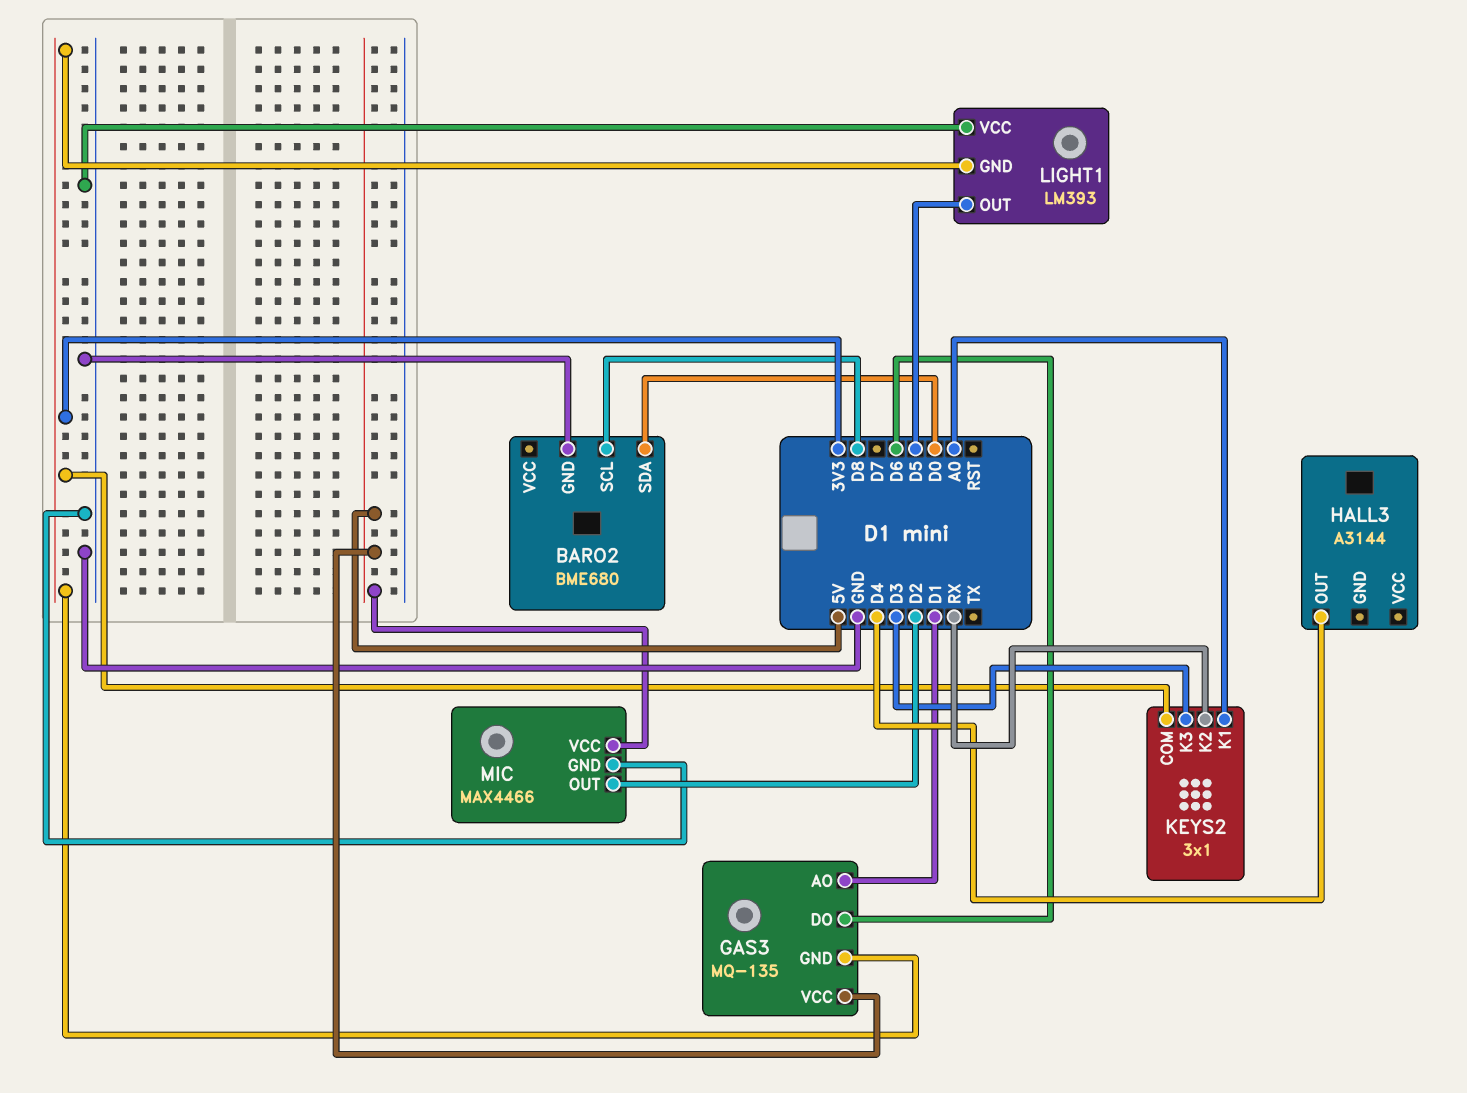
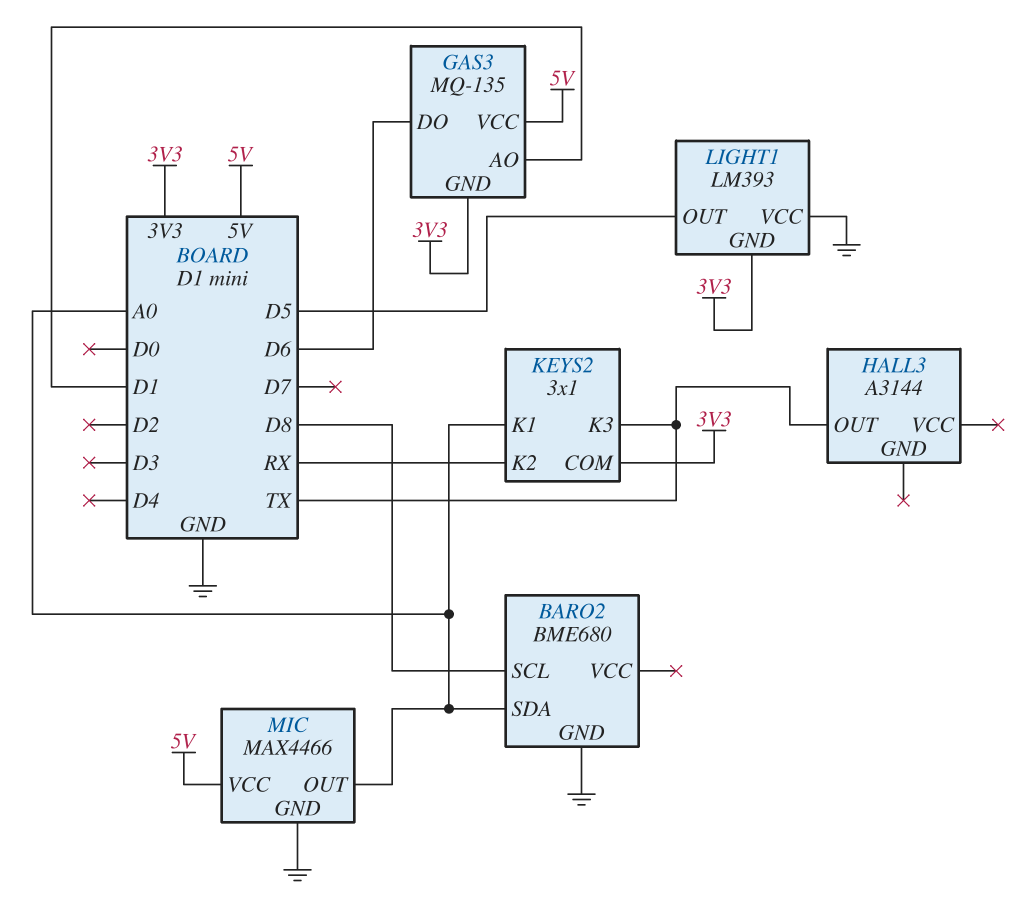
BARO2 pin SDA: D0 -> A0
HALL3 pin OUT: D4 -> TX
KEYS2 pin K3: D3 -> TX
MIC pin OUT: D2 -> A0

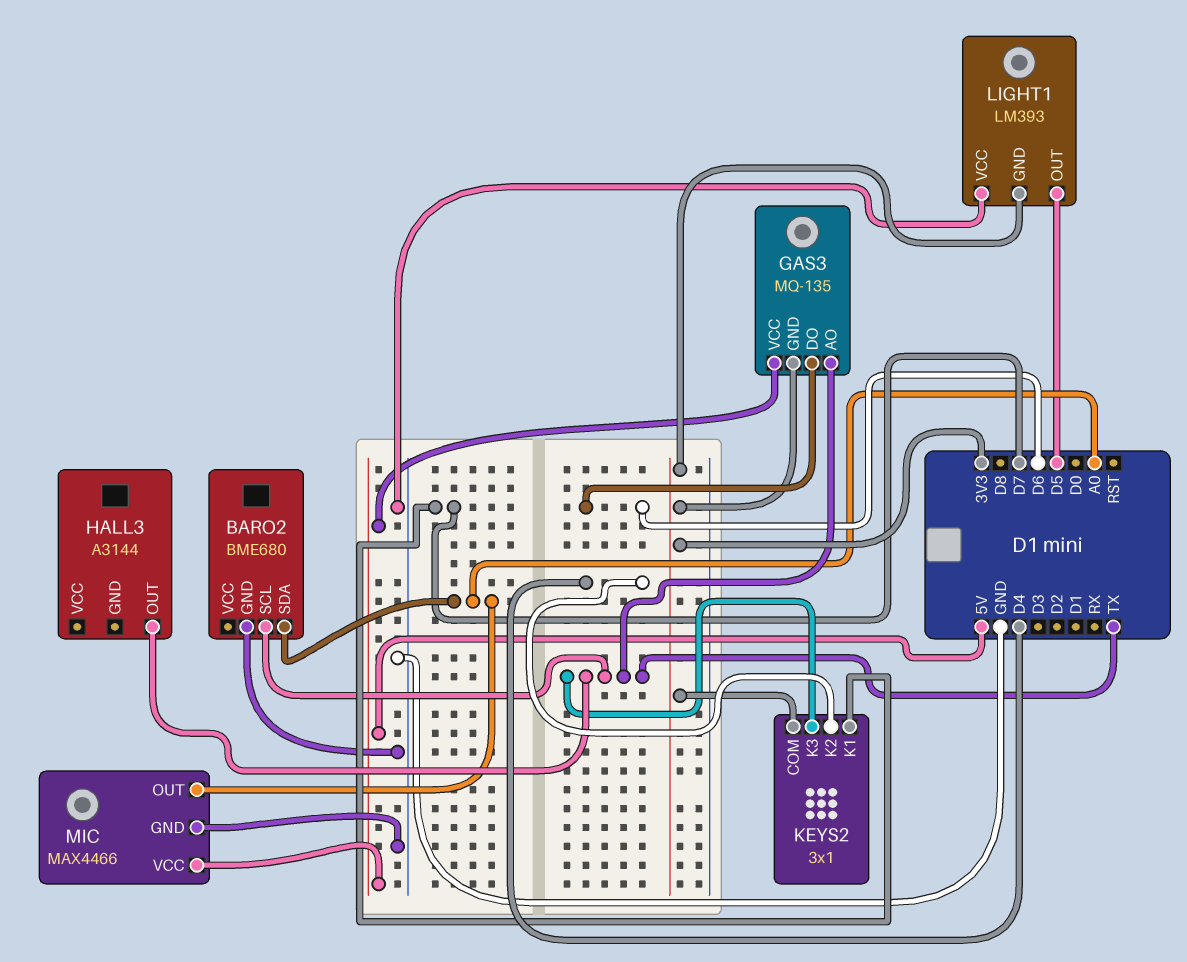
BARO2 pin SCL: D8 -> TX
GAS3 pin AO: D1 -> TX
KEYS2 pin K1: A0 -> D7
KEYS2 pin K2: RX -> D4

